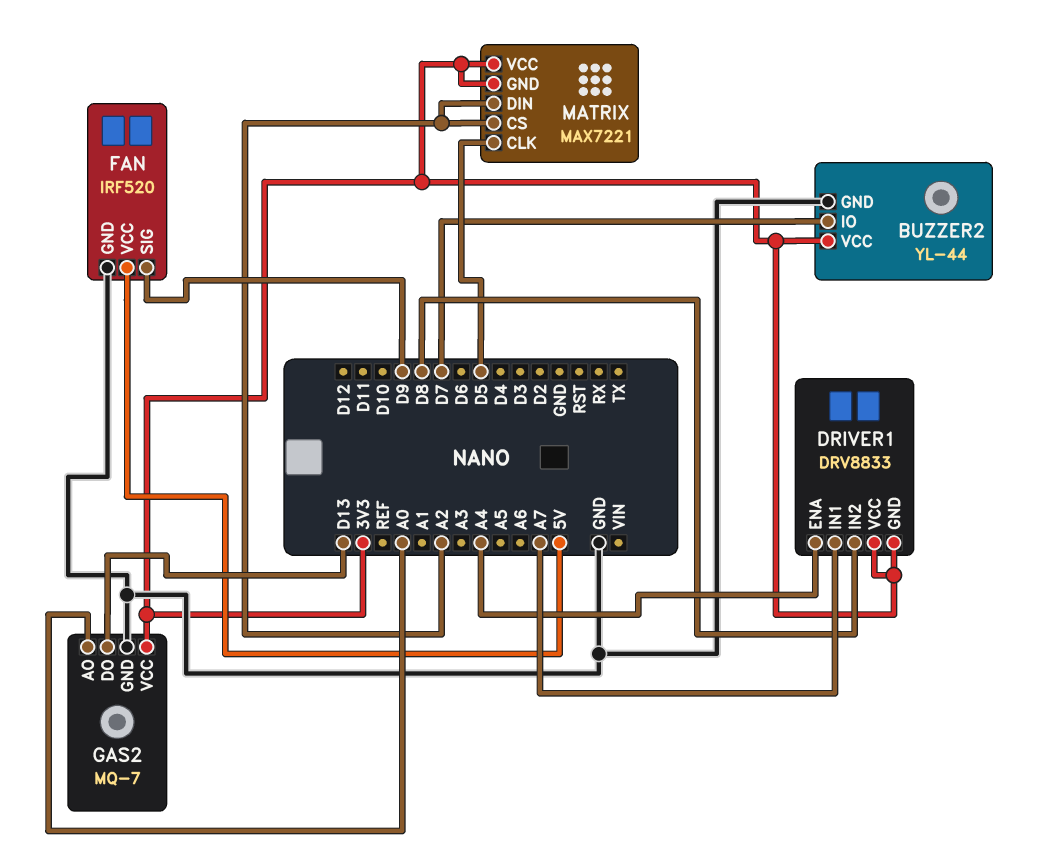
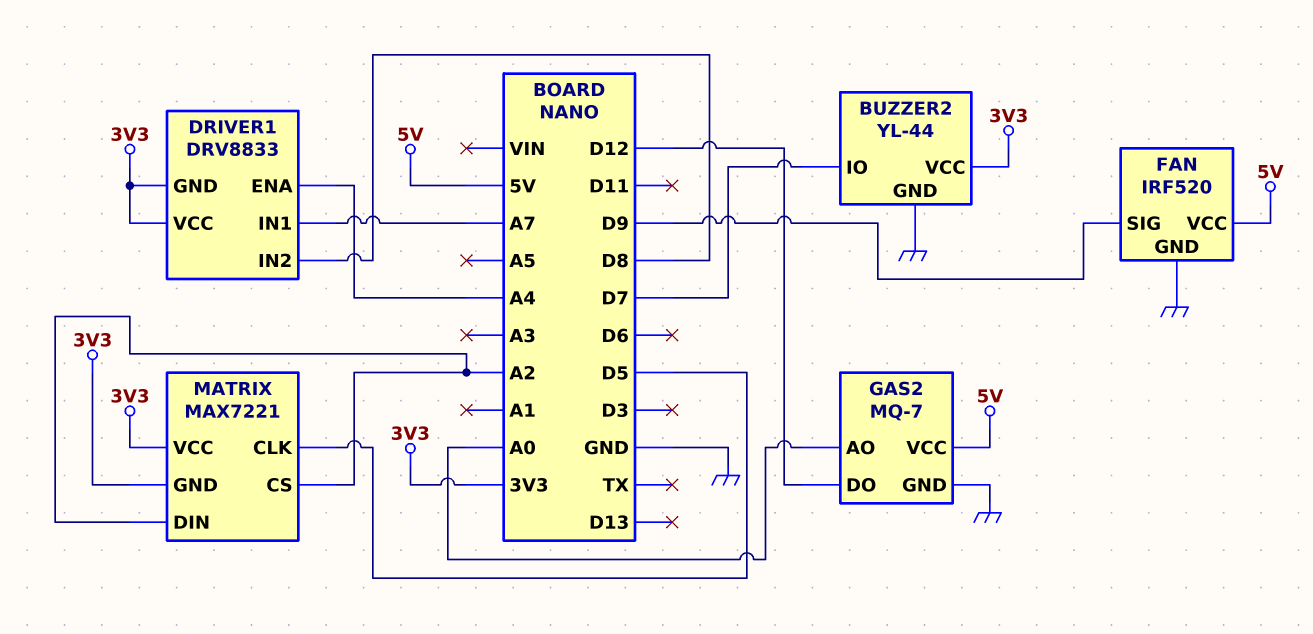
GAS2 pin DO: D13 -> D12
GAS2 pin VCC: 3V3 -> 5V

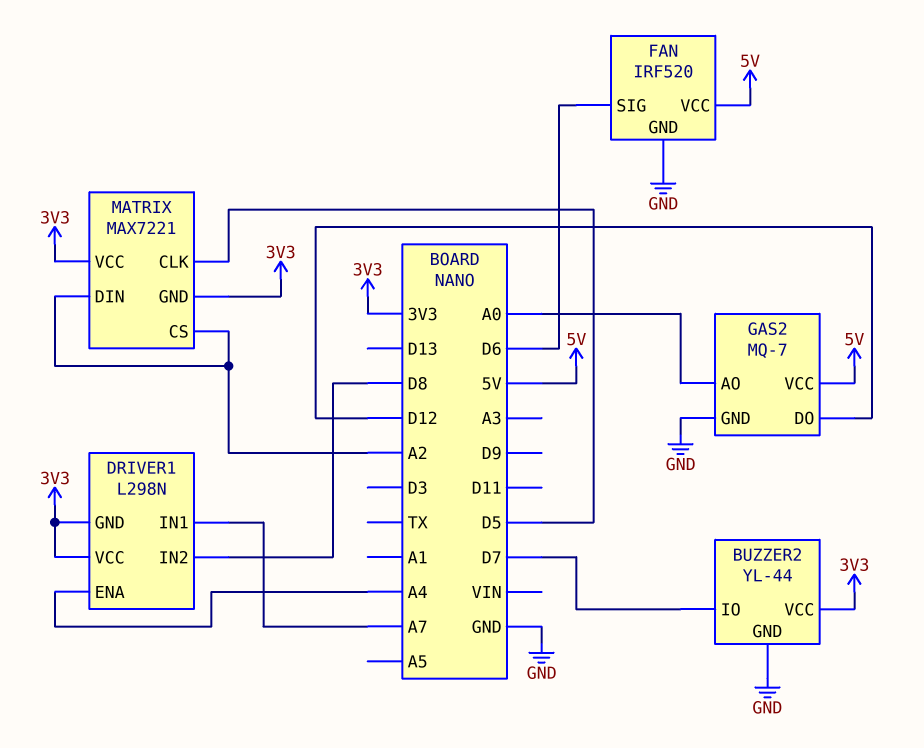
DRIVER1: DRV8833 -> L298N
FAN pin SIG: D9 -> D6

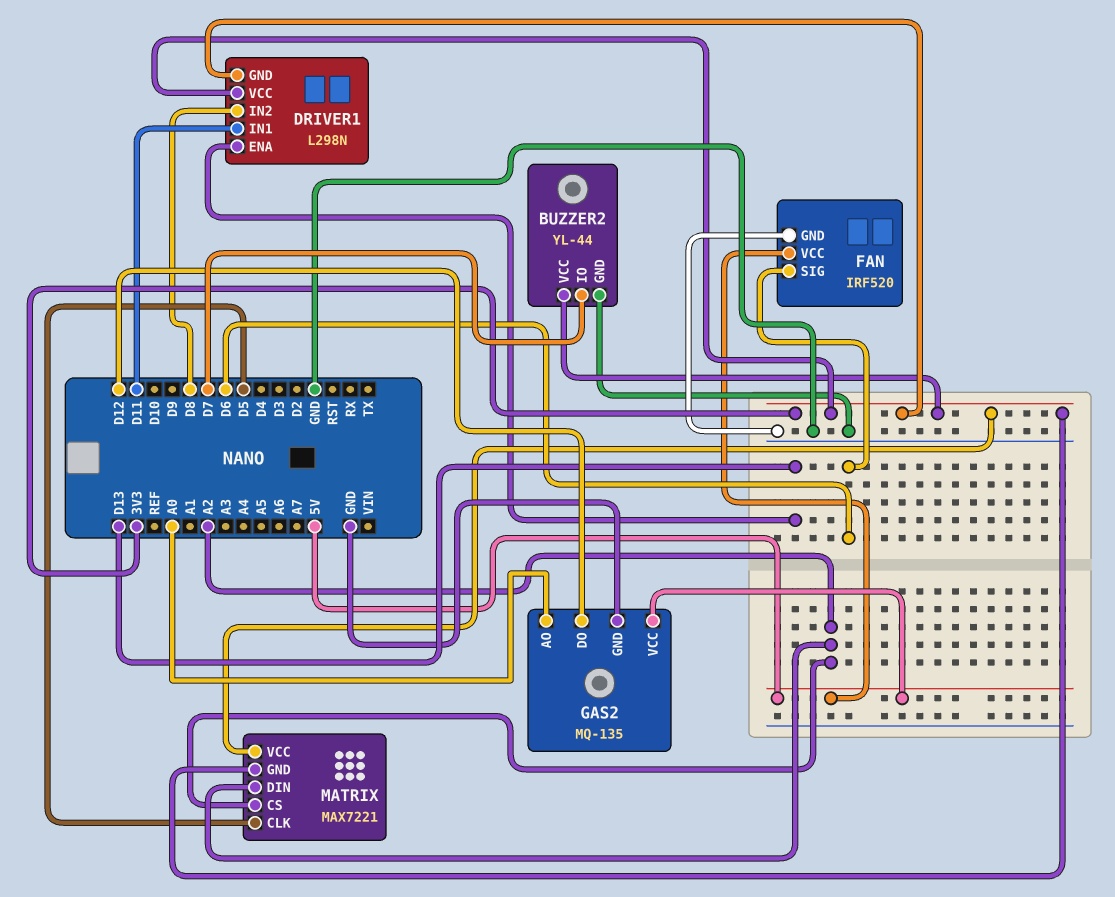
DRIVER1 pin ENA: A4 -> D13
DRIVER1 pin IN1: A7 -> D11
GAS2: MQ-7 -> MQ-135

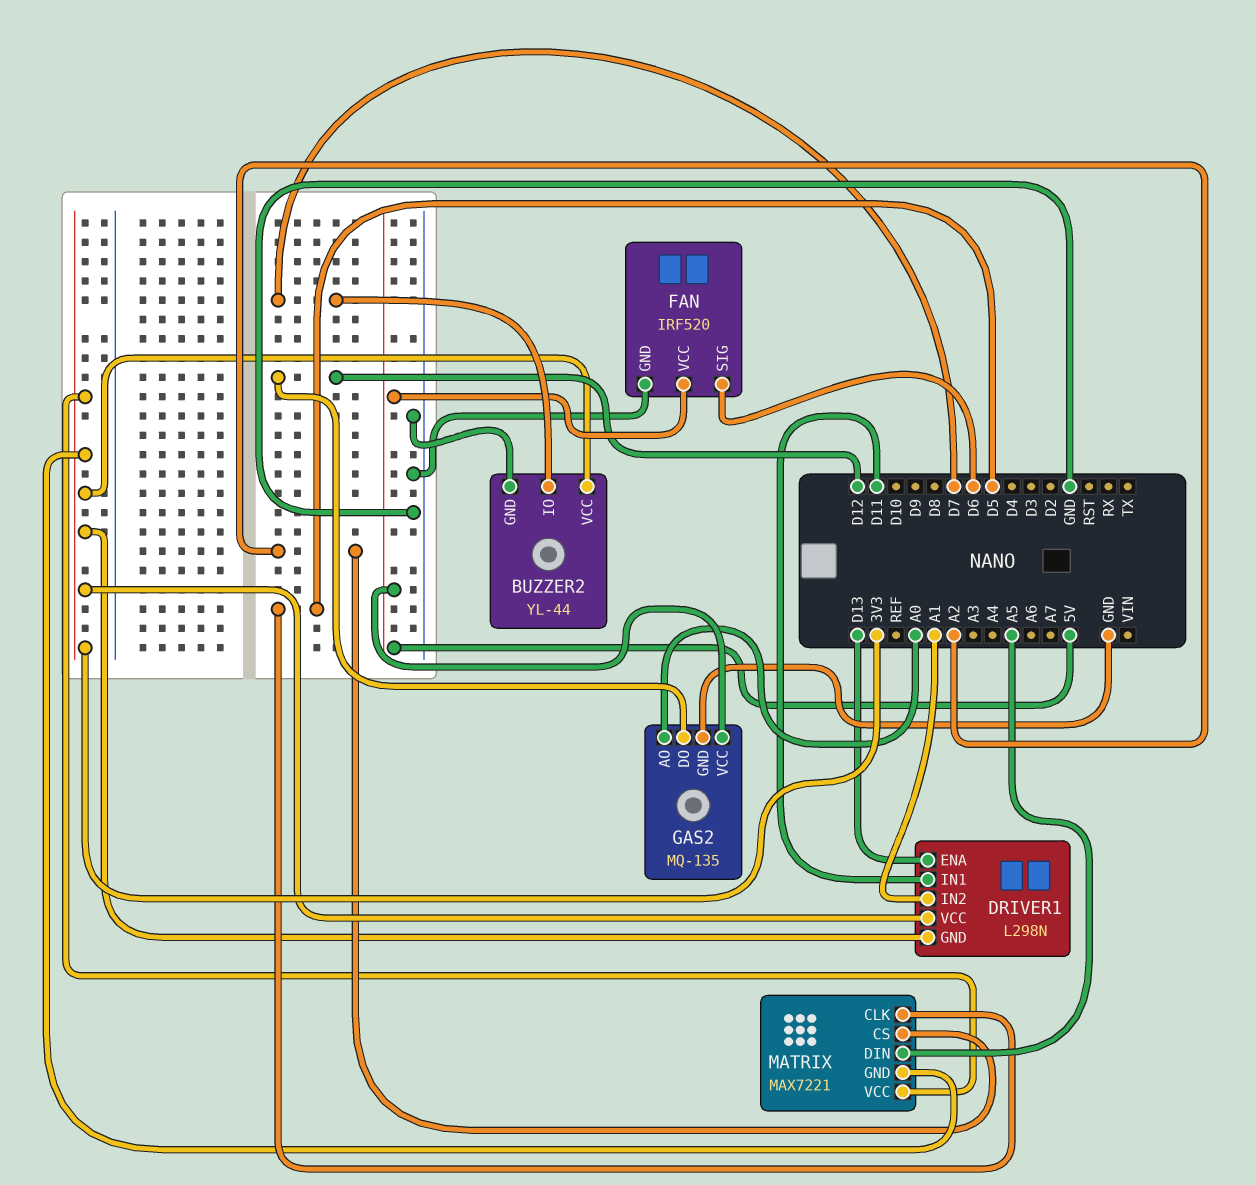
DRIVER1 pin IN2: D8 -> A1
MATRIX pin DIN: A2 -> A5

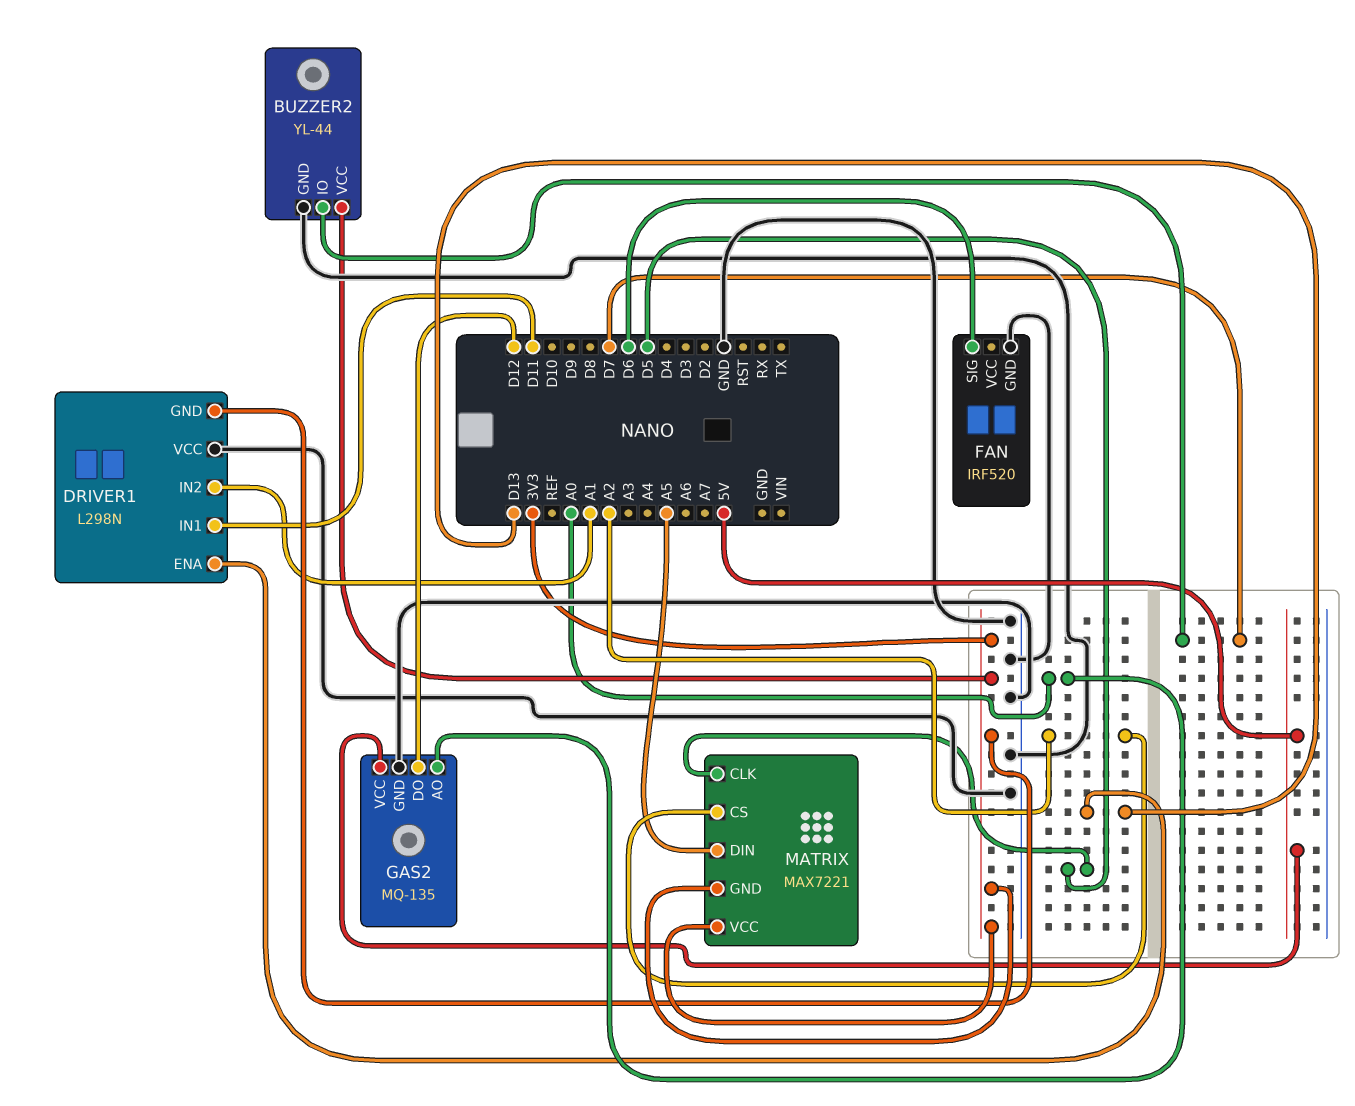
DRIVER1 pin VCC: 3V3 -> GND
FAN pin VCC: 5V -> none

